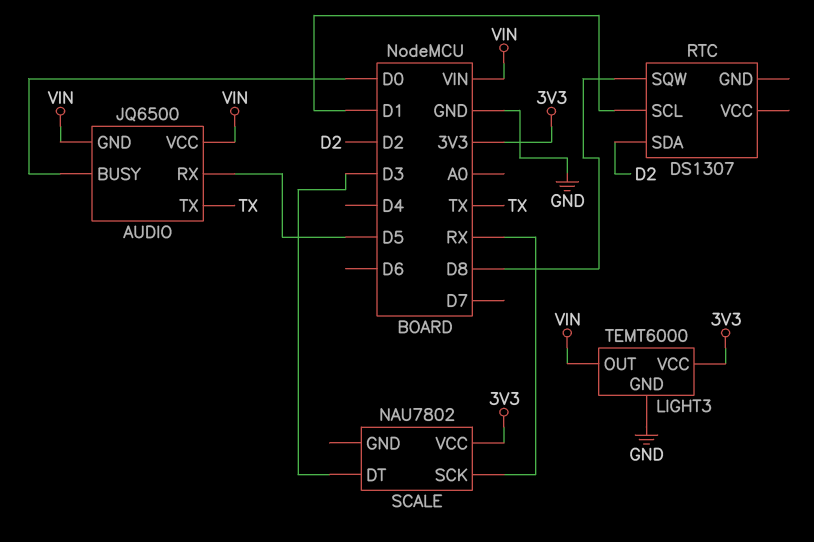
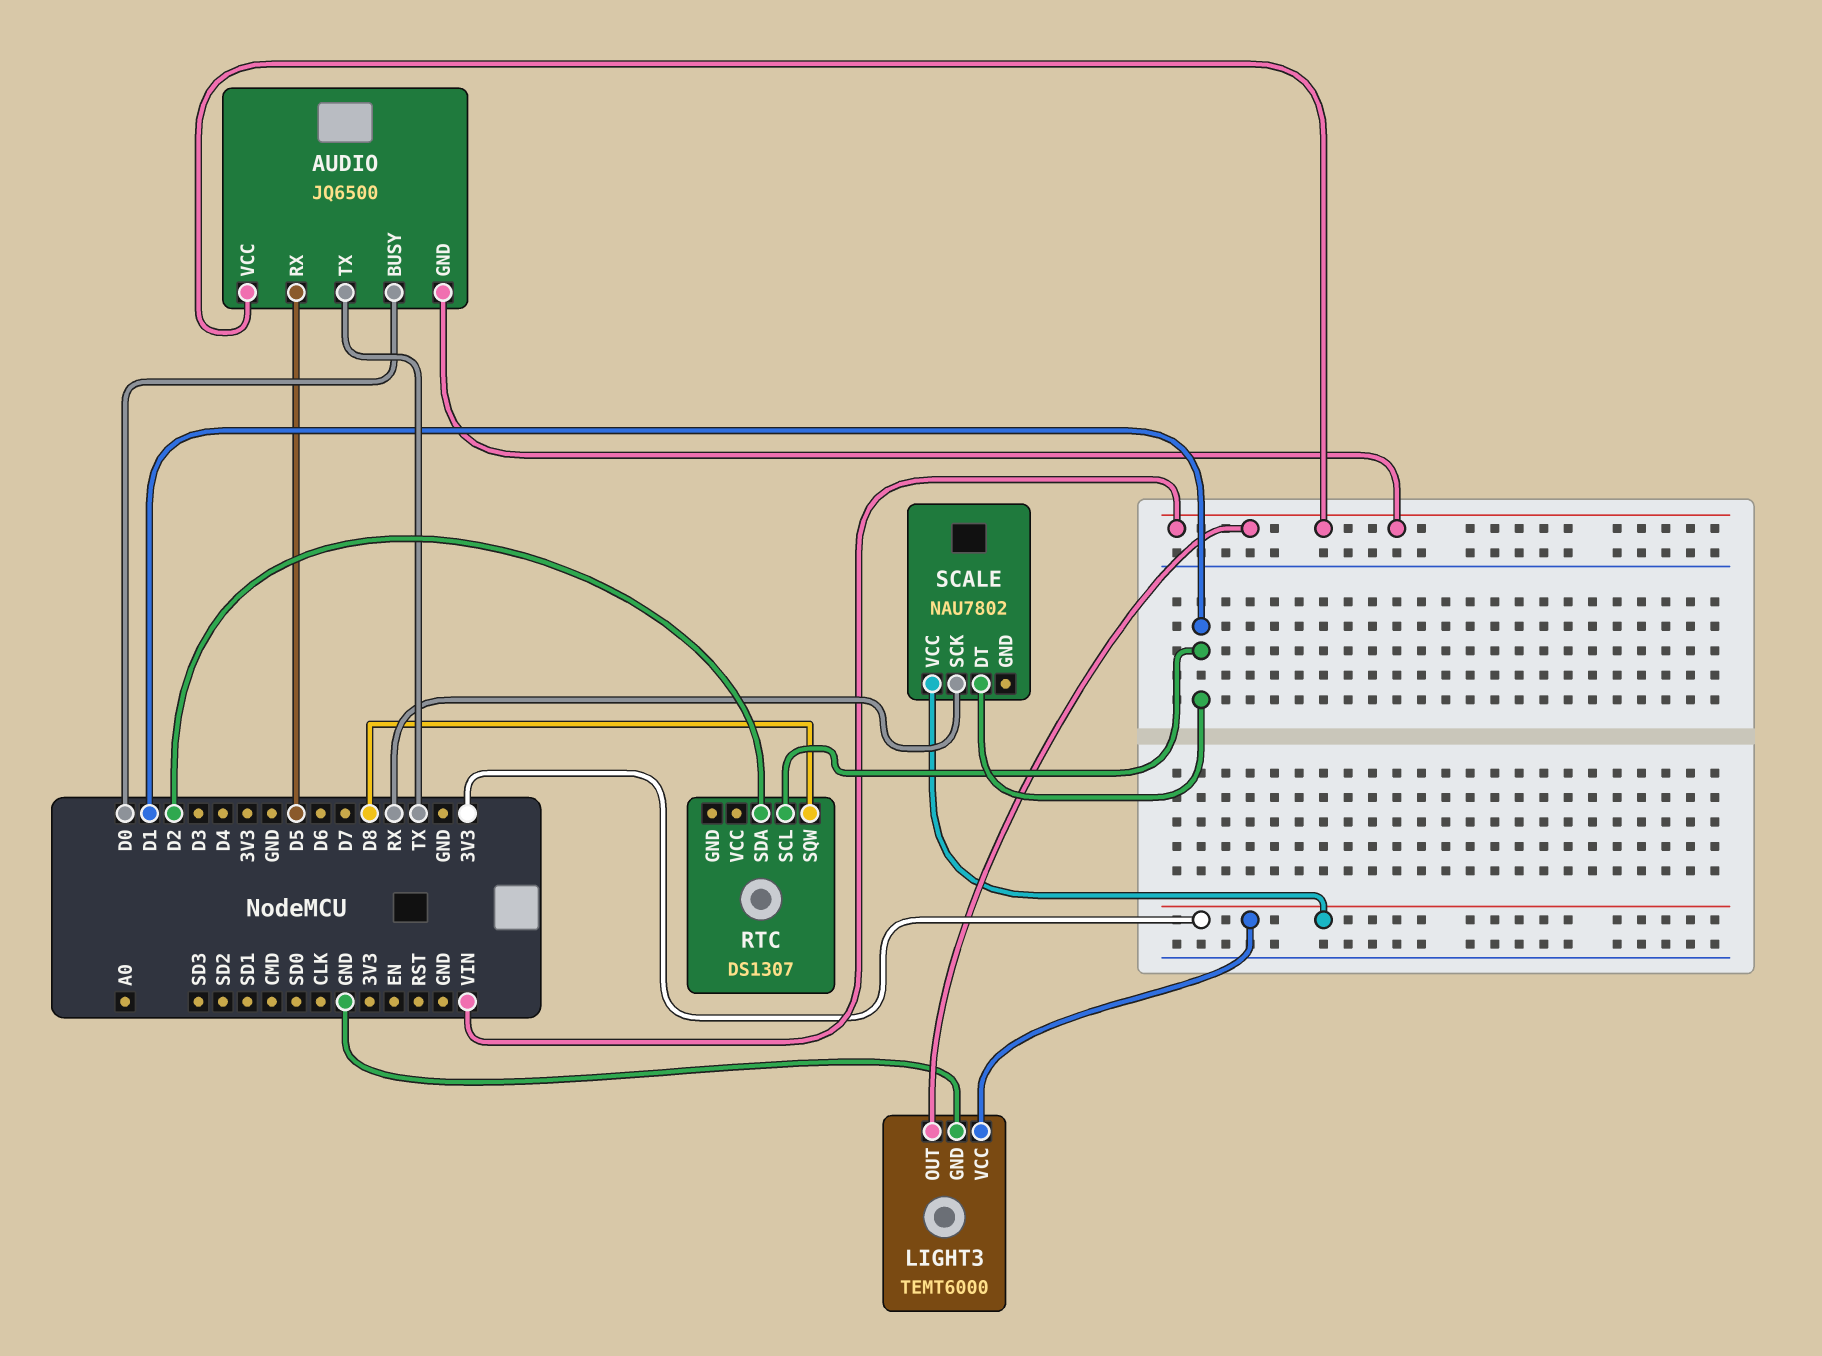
SCALE pin DT: D3 -> D1

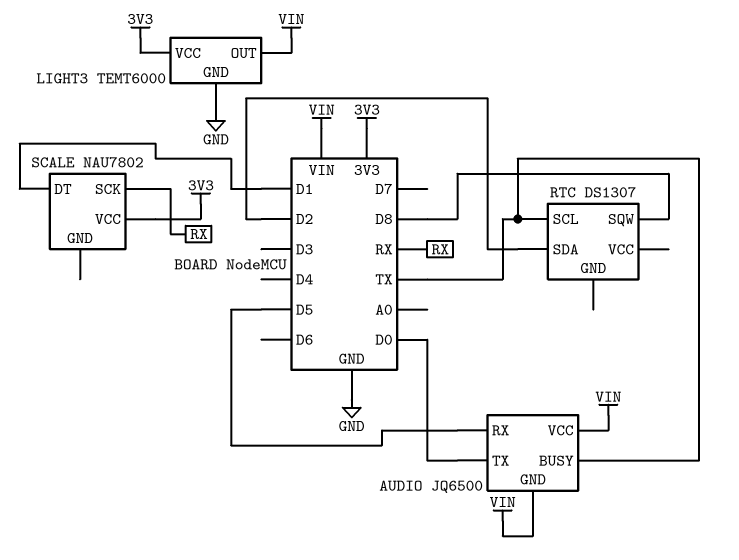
AUDIO pin BUSY: D0 -> TX
AUDIO pin TX: TX -> D0
RTC pin SCL: D1 -> TX

